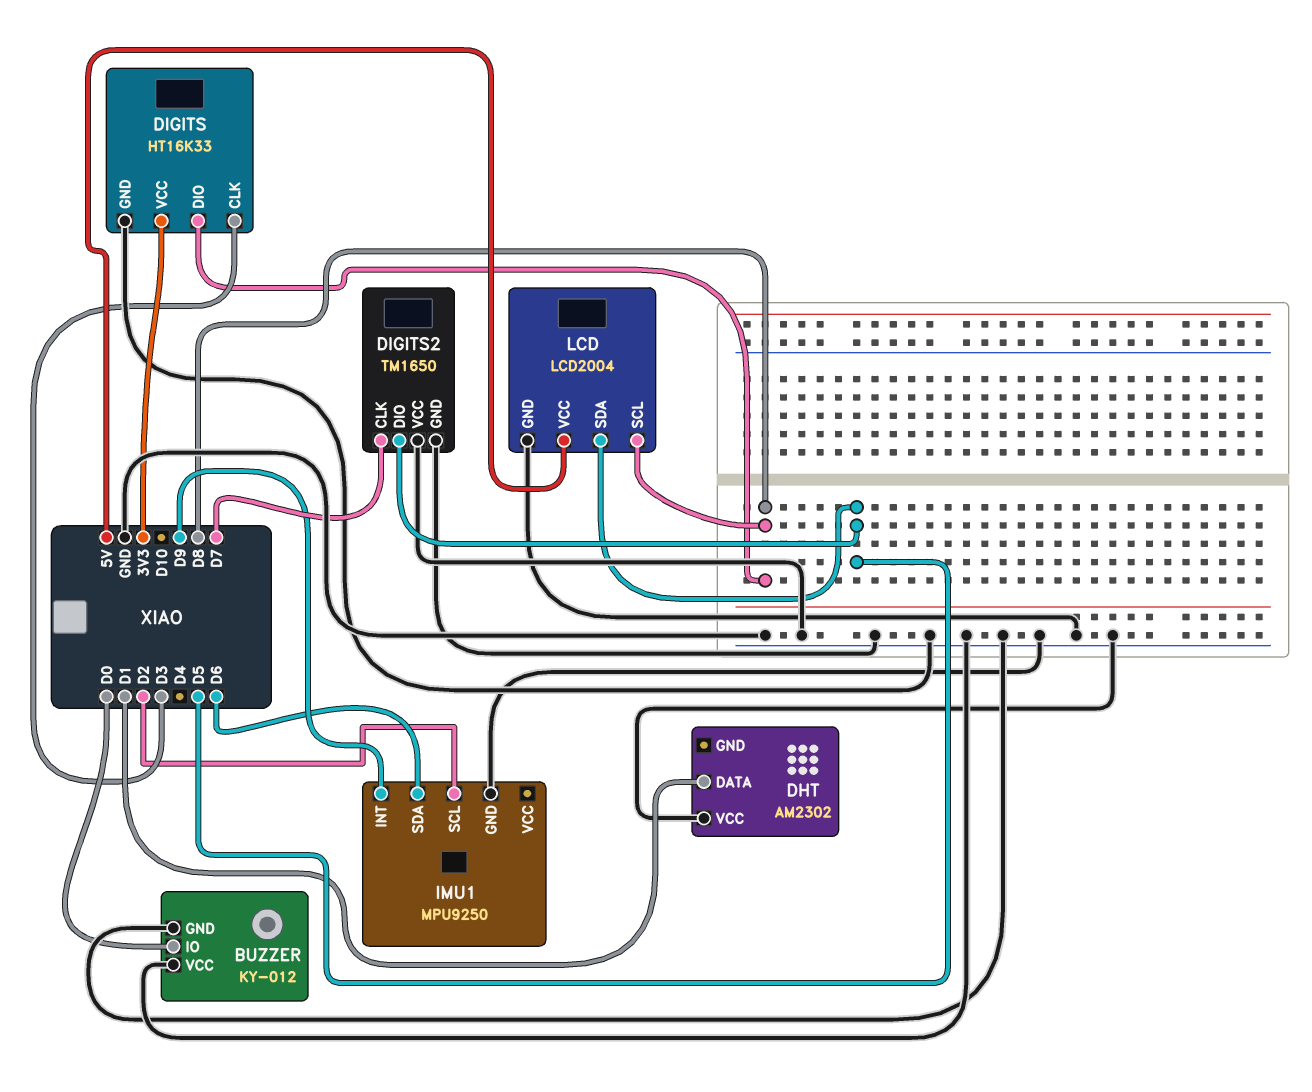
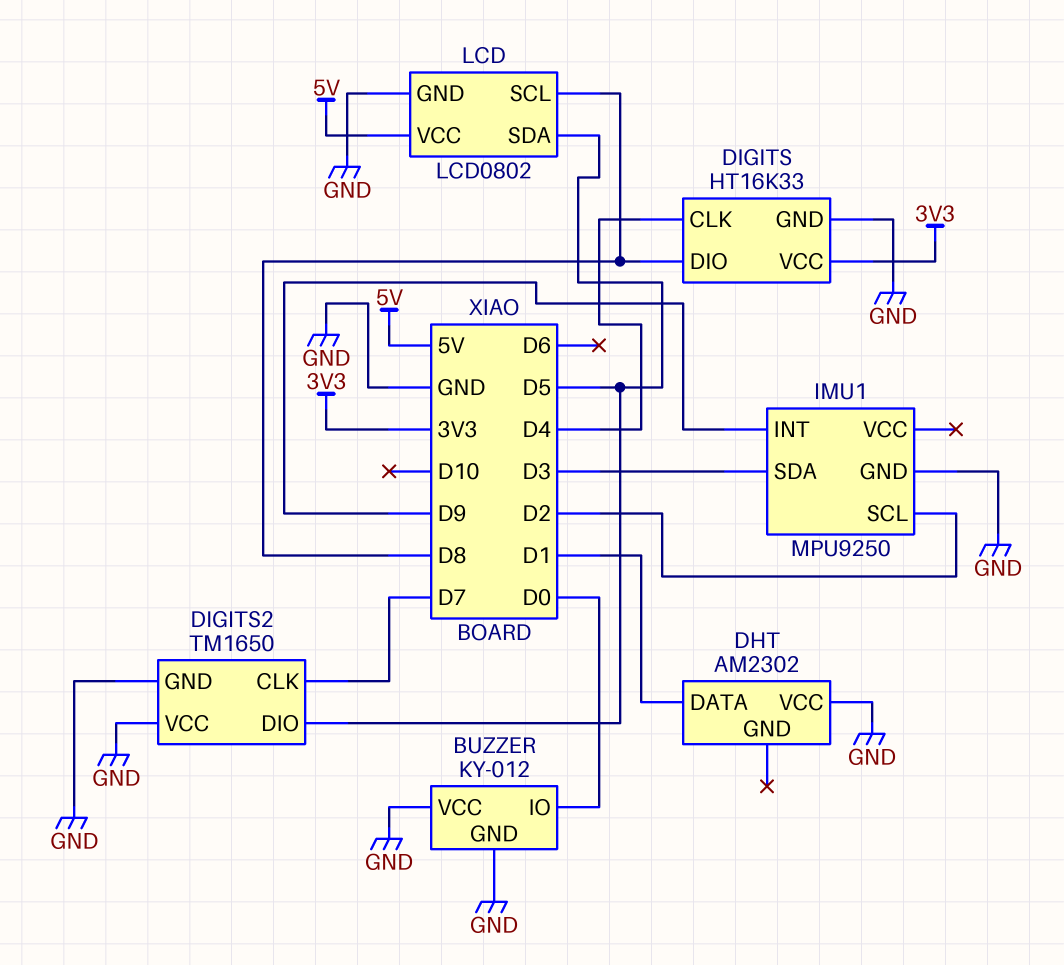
DIGITS pin CLK: D3 -> D4
IMU1 pin SDA: D6 -> D3
LCD: LCD2004 -> LCD0802

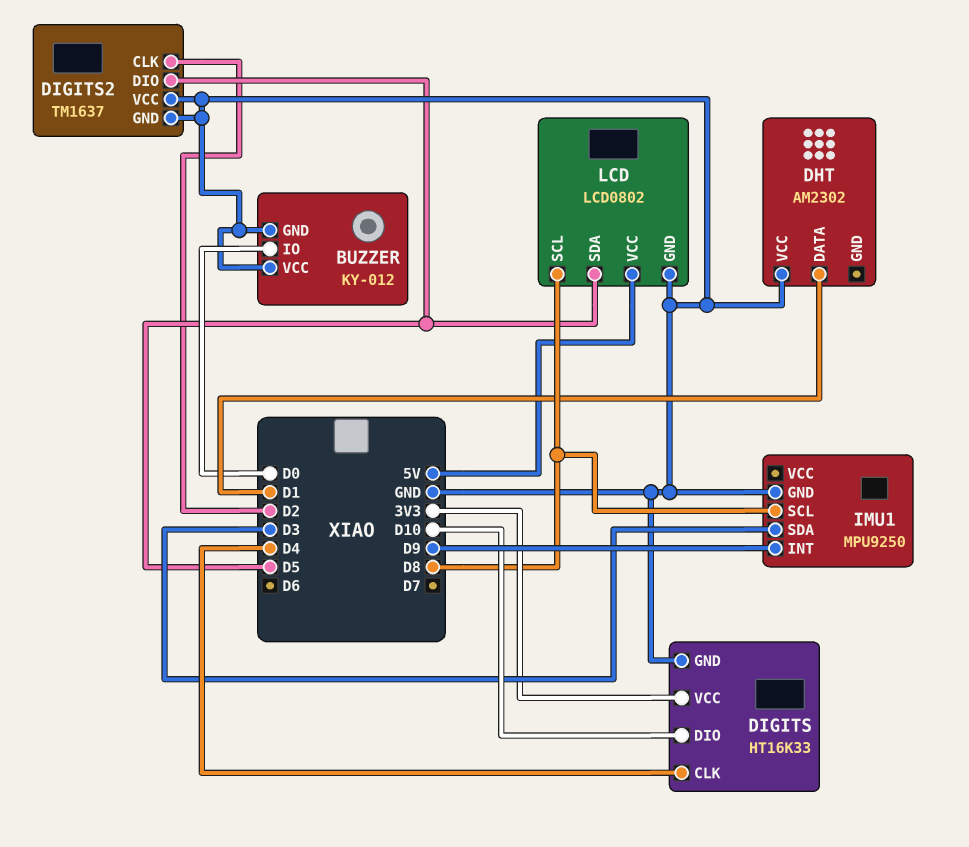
DIGITS pin DIO: D8 -> D10
DIGITS2: TM1650 -> TM1637
DIGITS2 pin CLK: D7 -> D2
IMU1 pin SCL: D2 -> D8

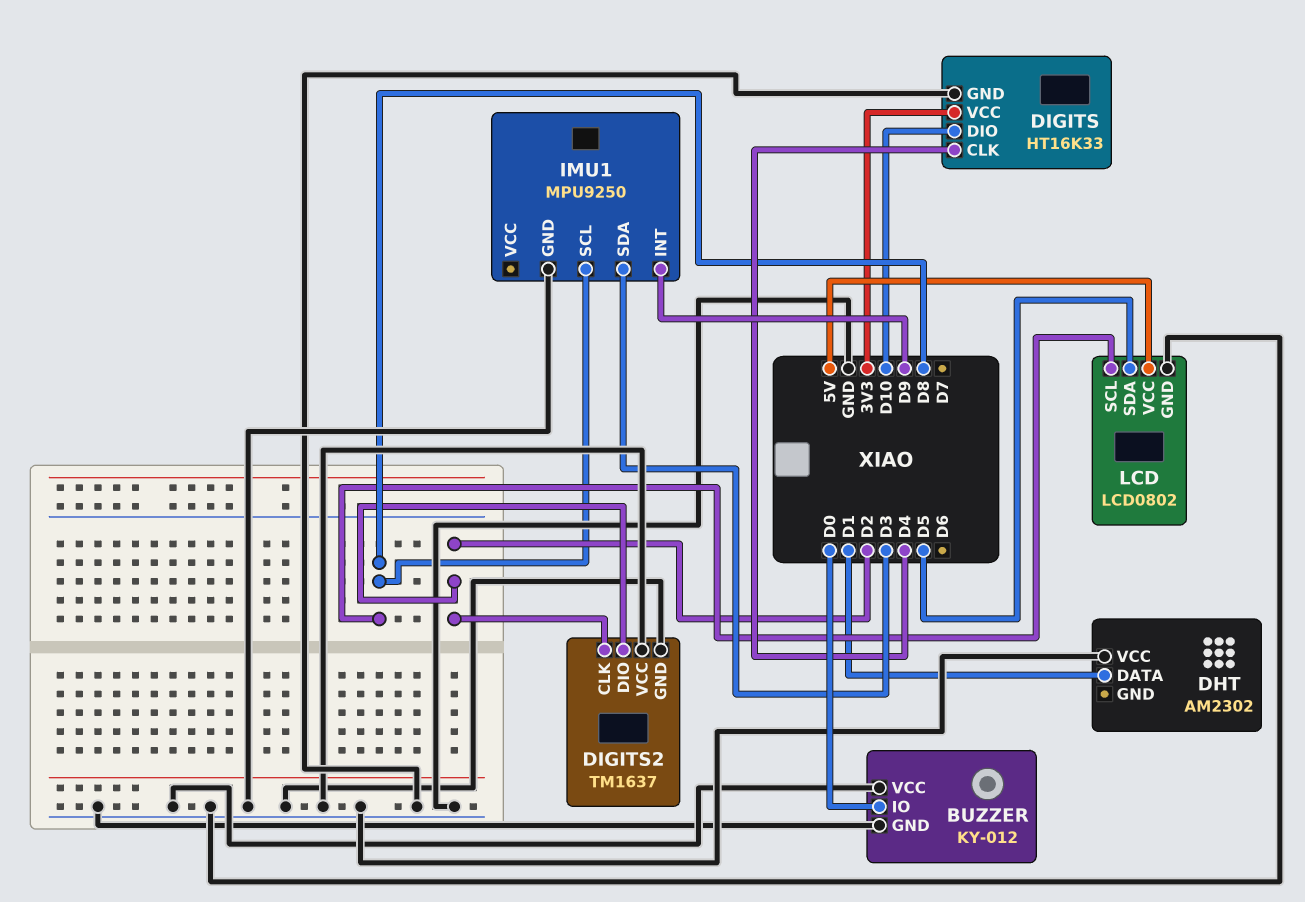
DIGITS2 pin DIO: D5 -> D2

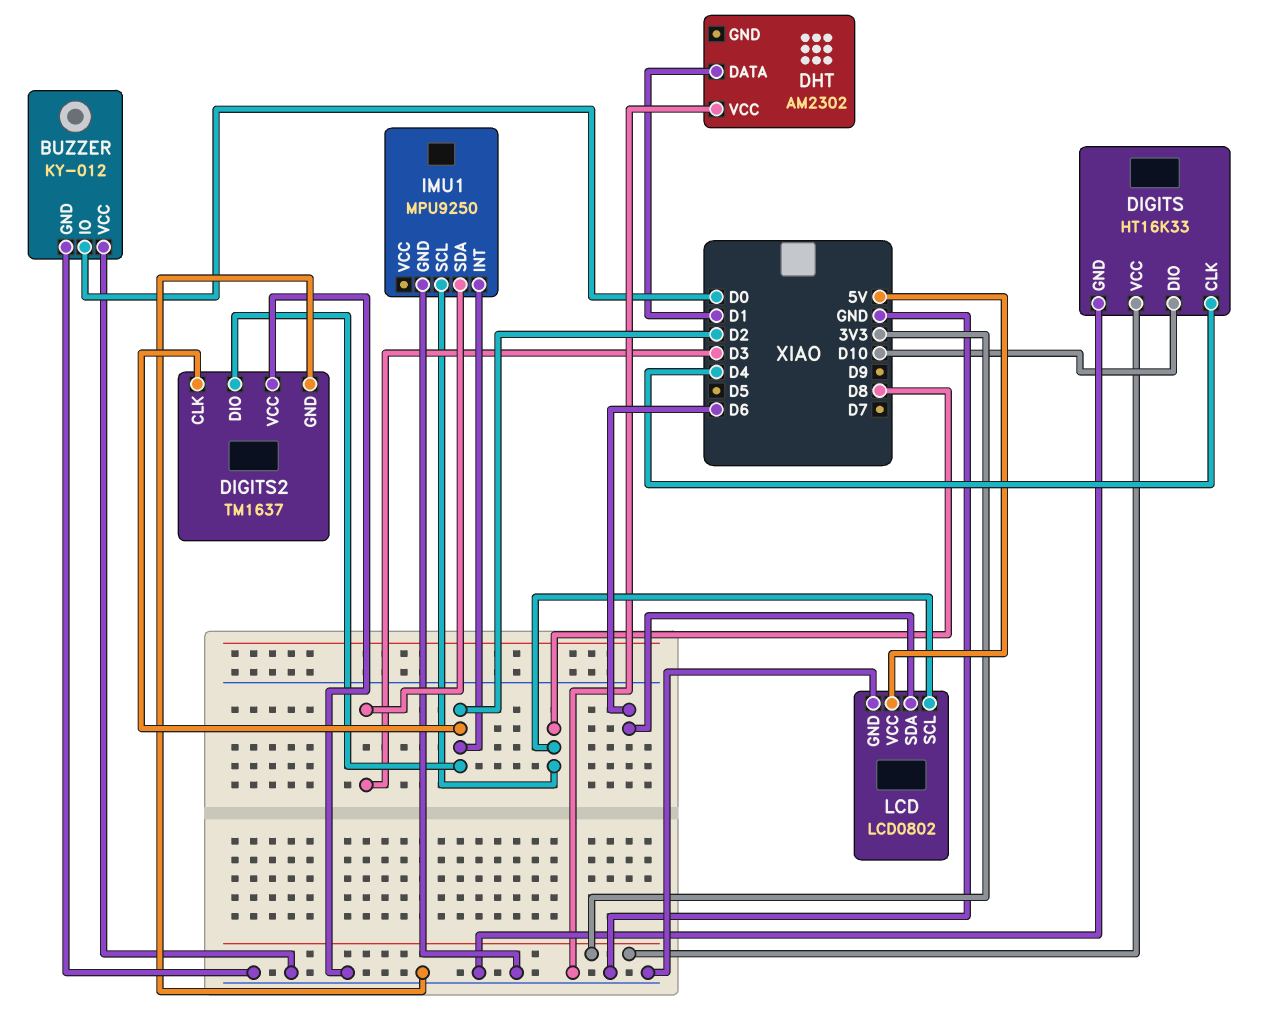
IMU1 pin INT: D9 -> D2
LCD pin SDA: D5 -> D6

